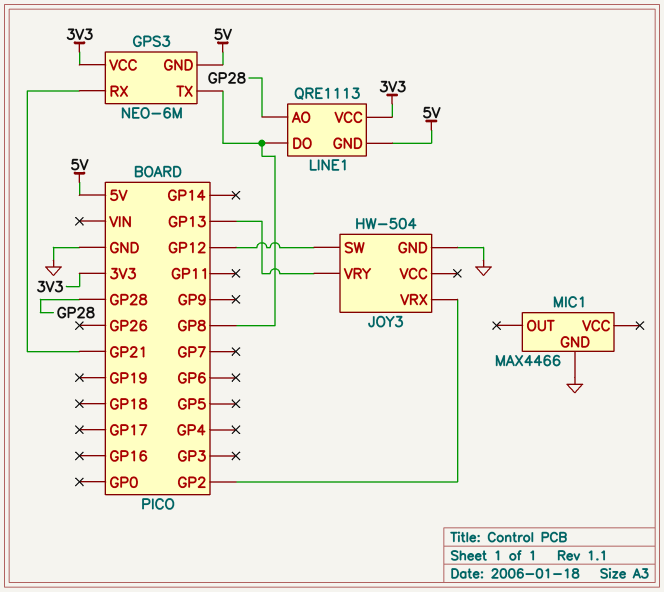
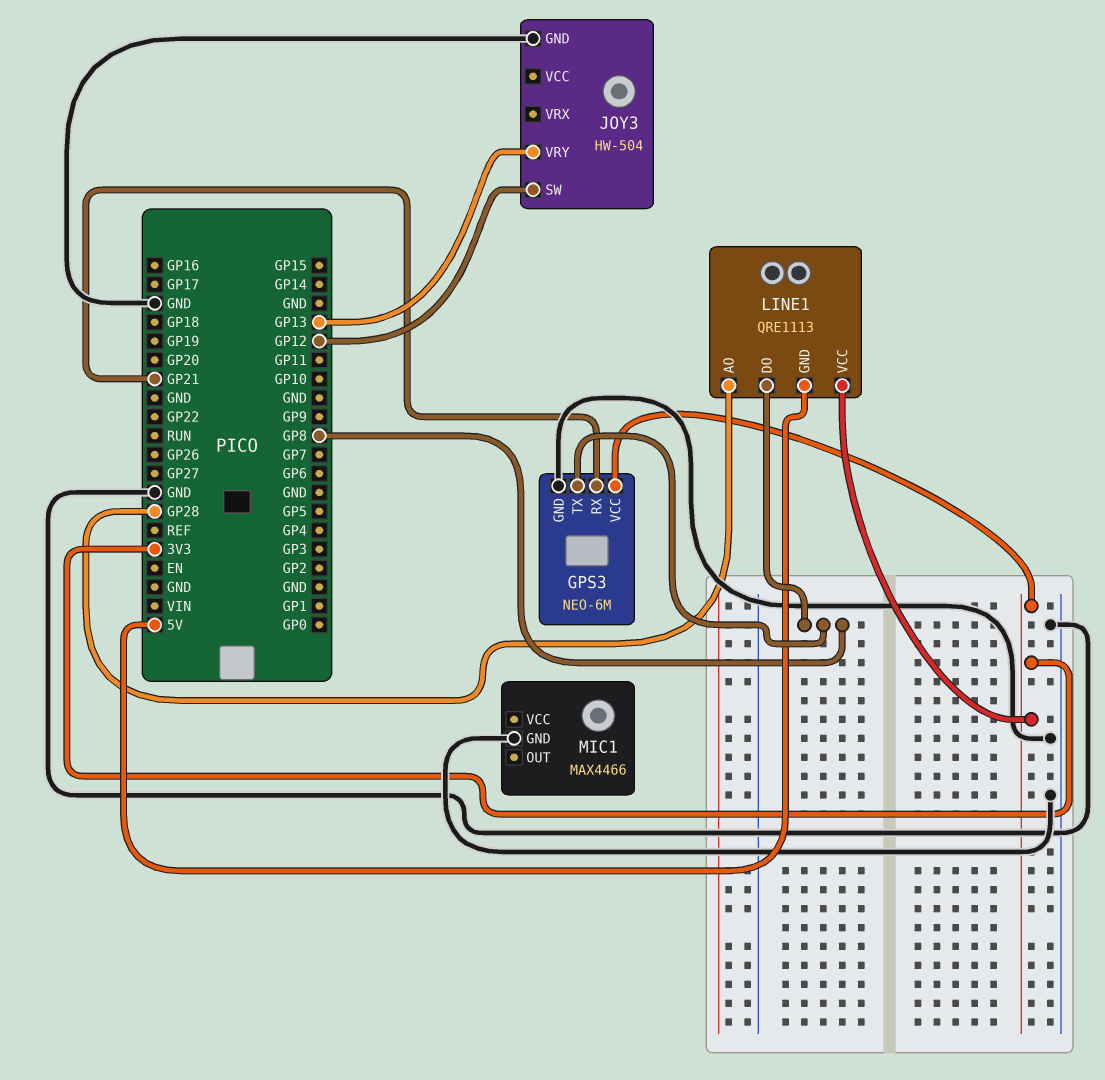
GPS3 pin GND: 5V -> GND
JOY3 pin VRX: GP2 -> none

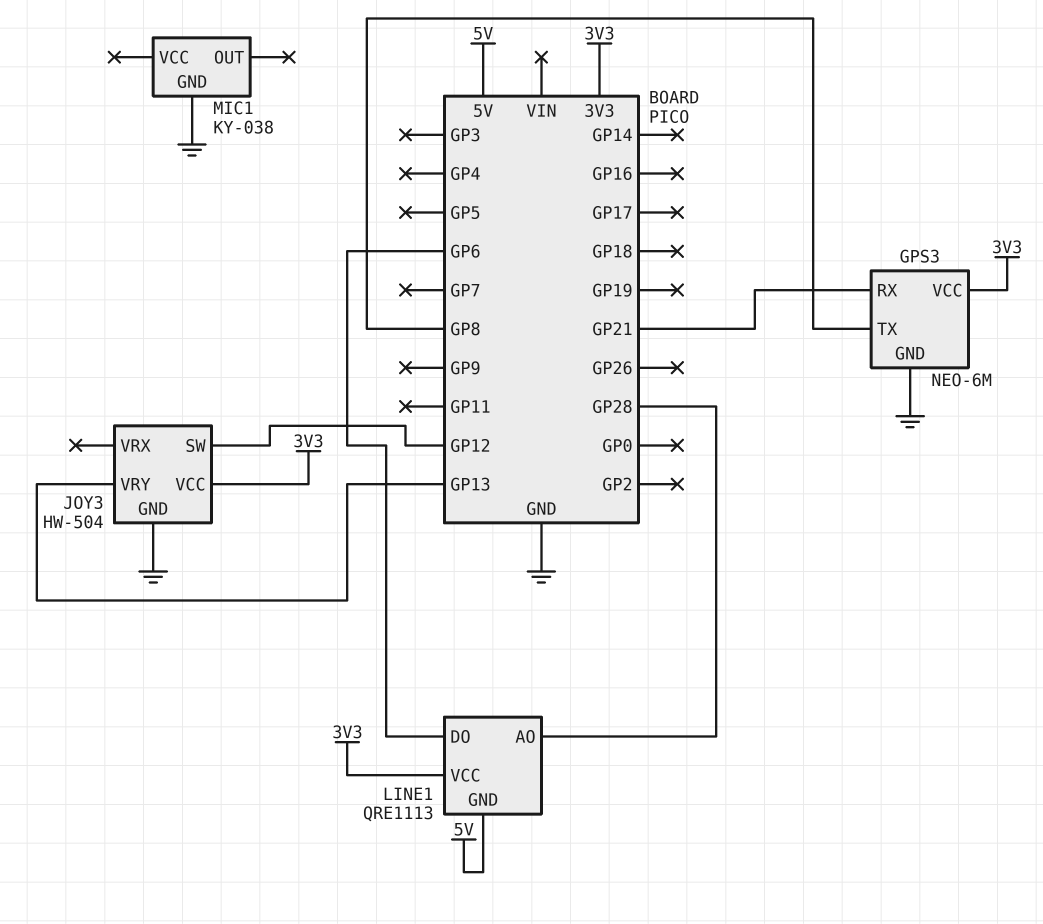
JOY3 pin VCC: none -> 3V3
LINE1 pin DO: GP8 -> GP6
MIC1: MAX4466 -> KY-038

